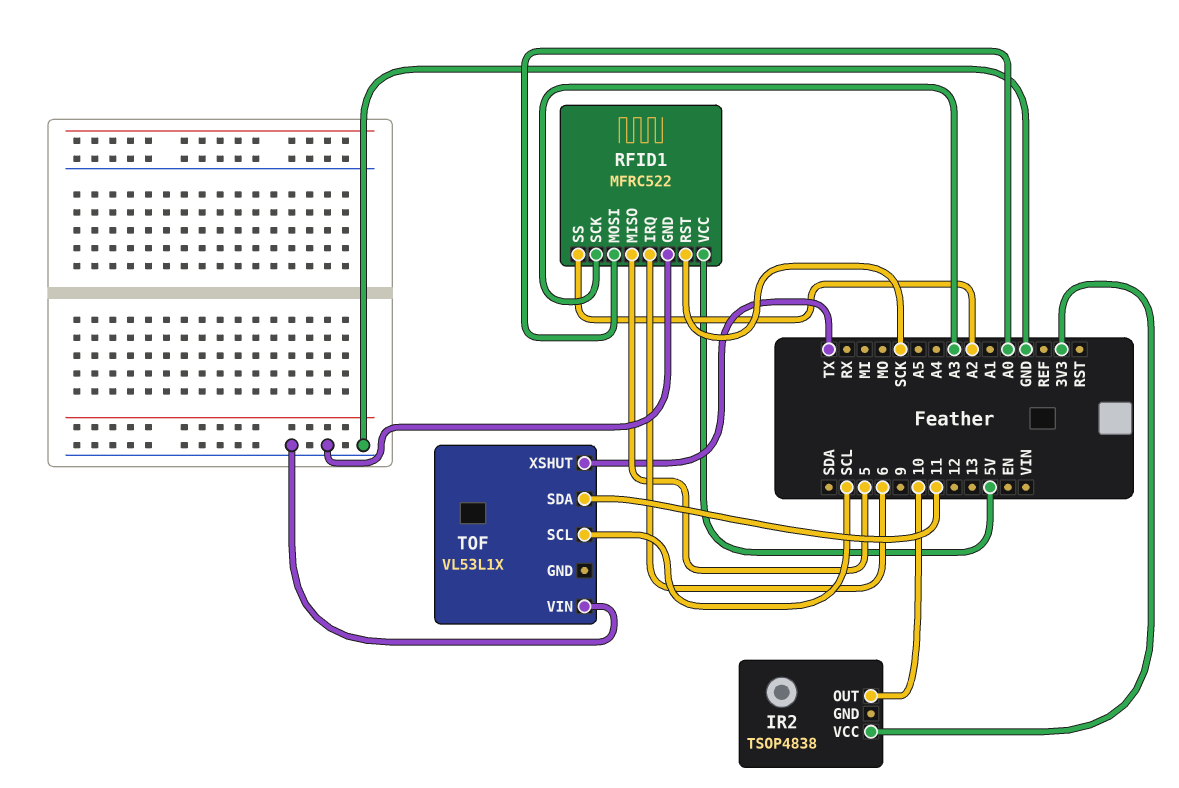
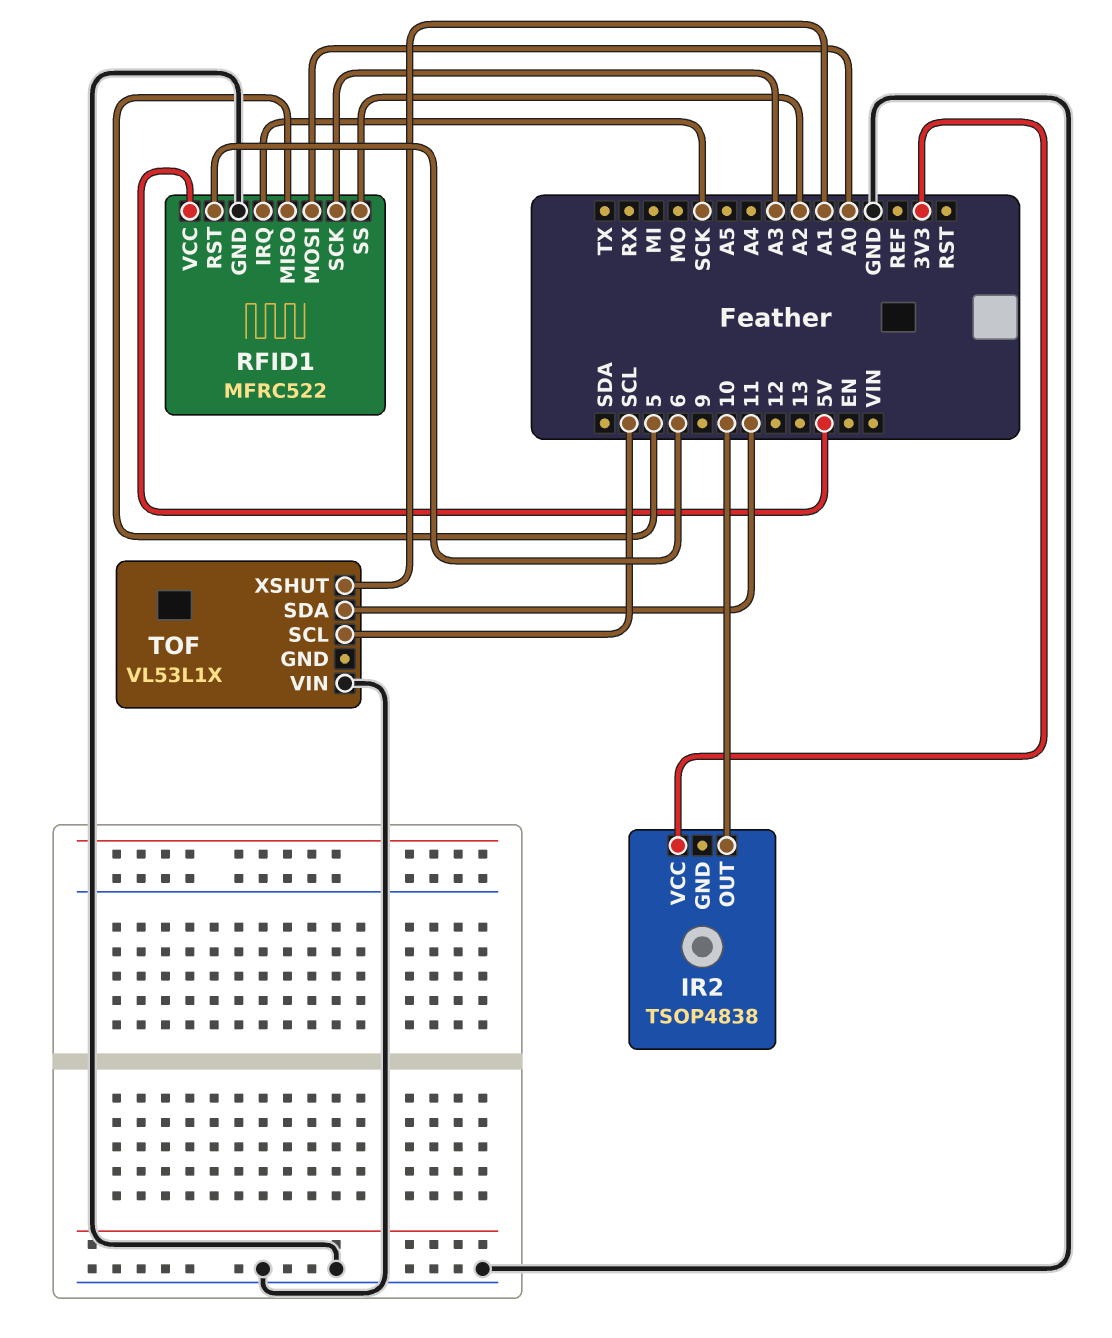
RFID1 pin IRQ: 6 -> SCK
RFID1 pin RST: SCK -> 6
TOF pin XSHUT: TX -> A1

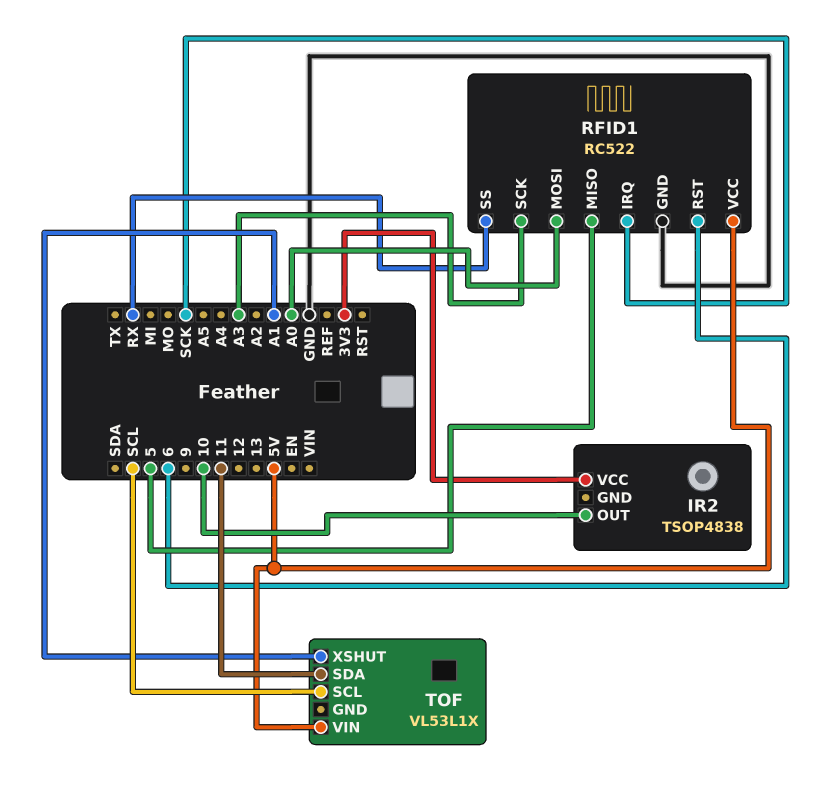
RFID1: MFRC522 -> RC522
RFID1 pin SS: A2 -> RX
TOF pin VIN: GND -> 5V

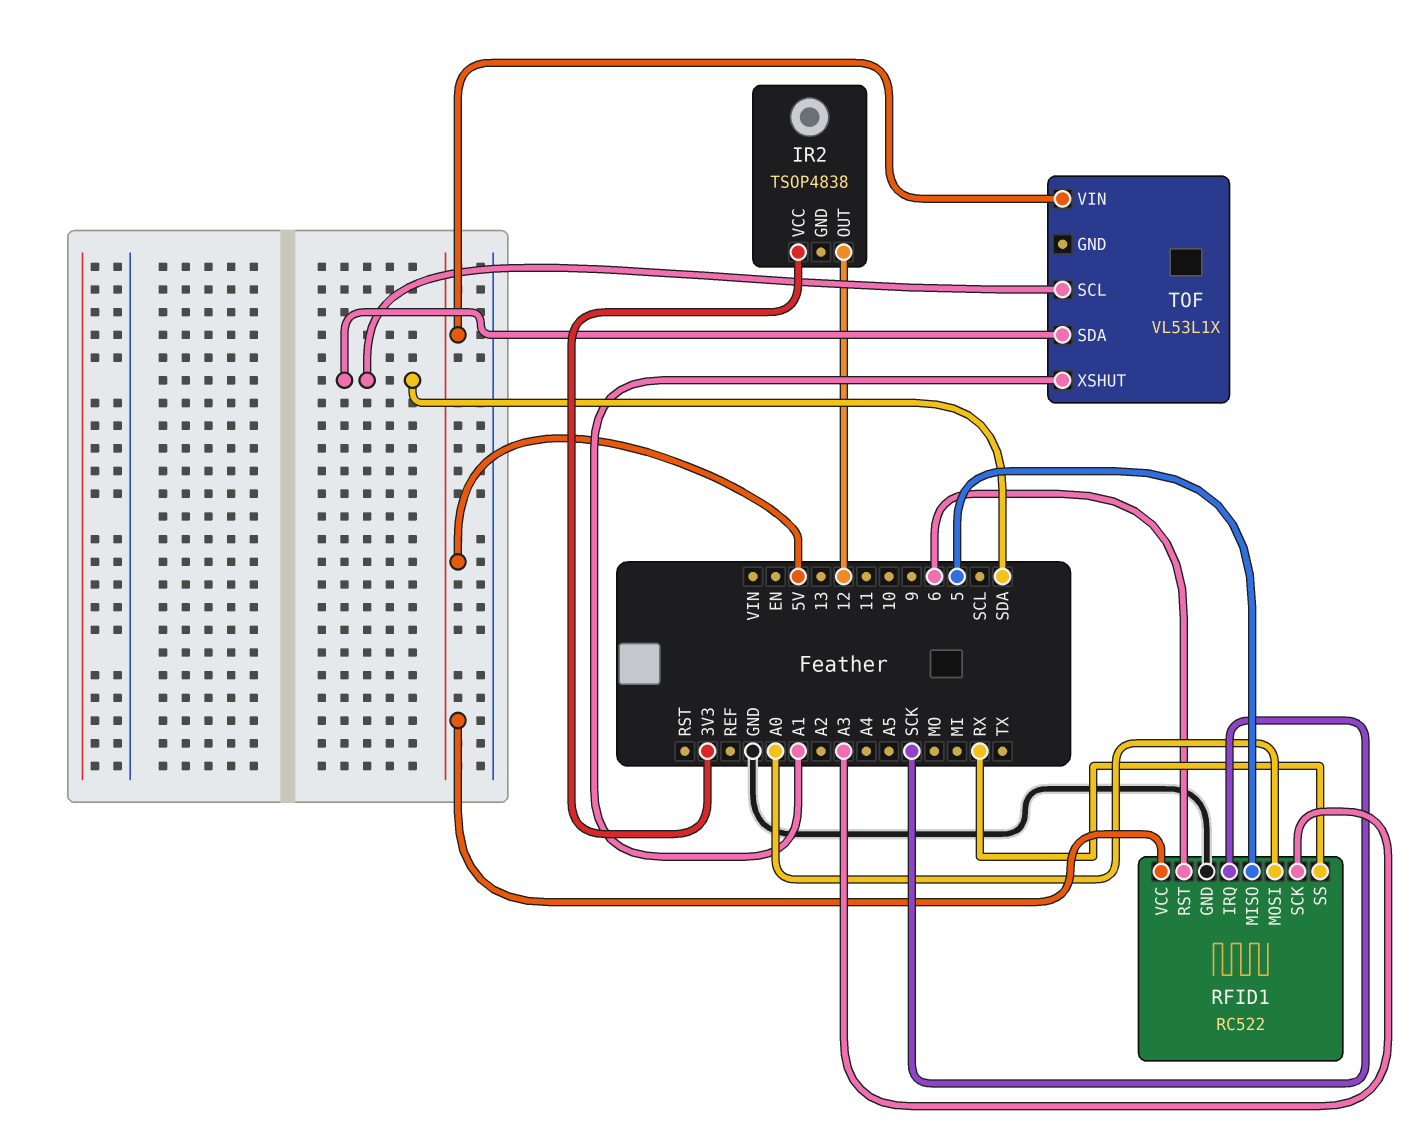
IR2 pin OUT: 10 -> 12
TOF pin SCL: SCL -> SDA
TOF pin SDA: 11 -> SDA

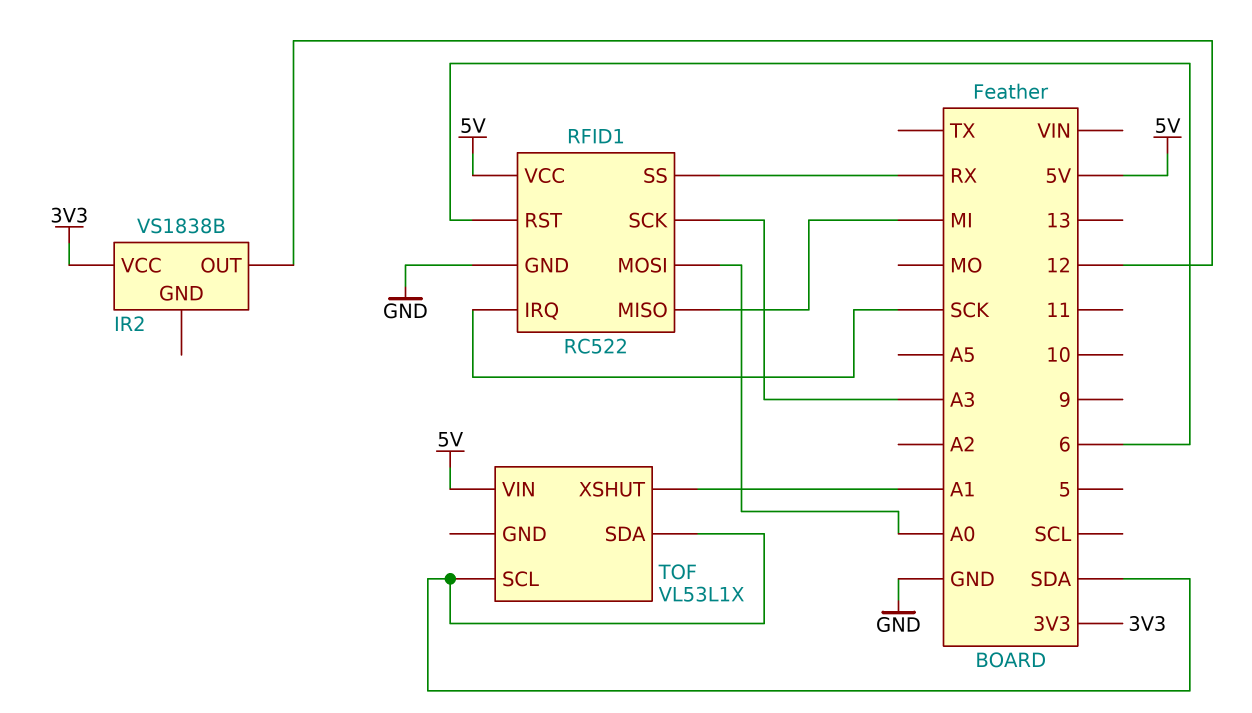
IR2: TSOP4838 -> VS1838B
RFID1 pin MISO: 5 -> MI

